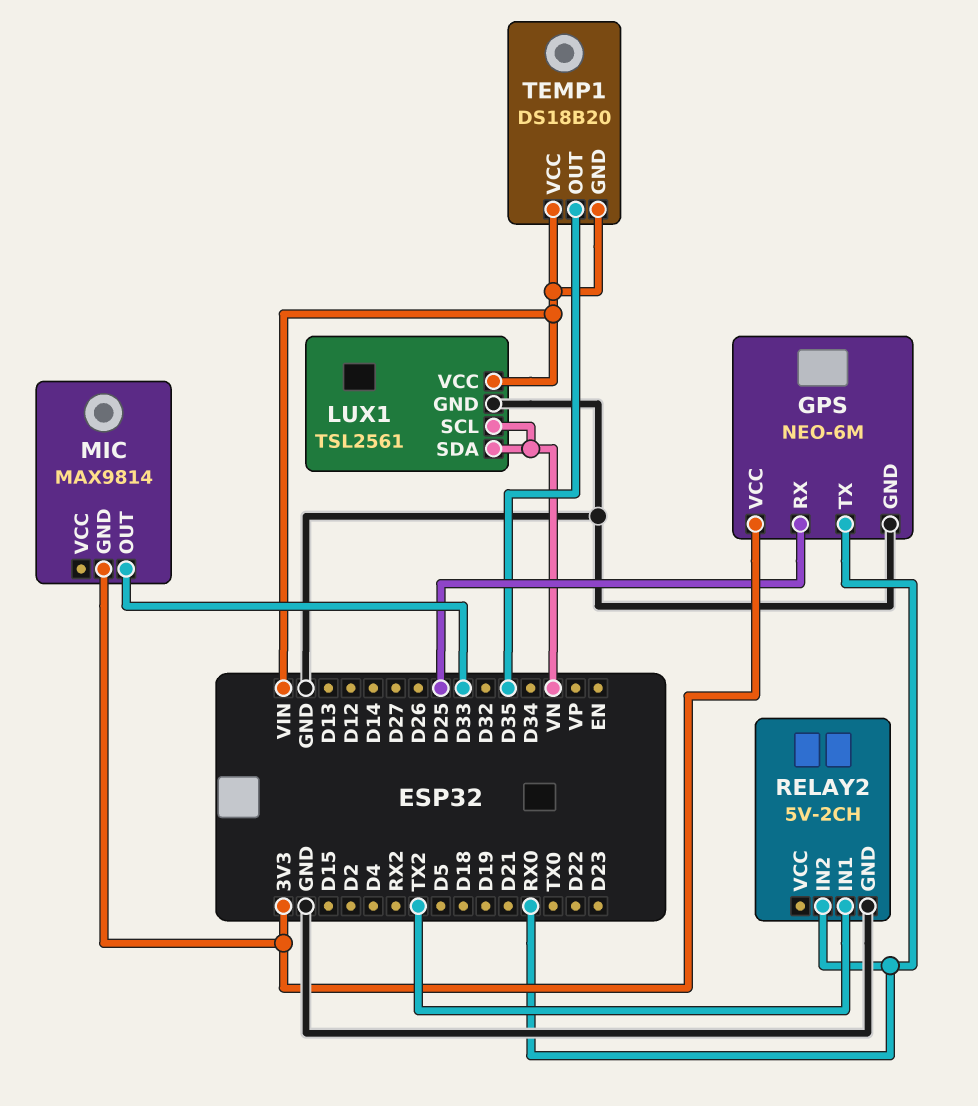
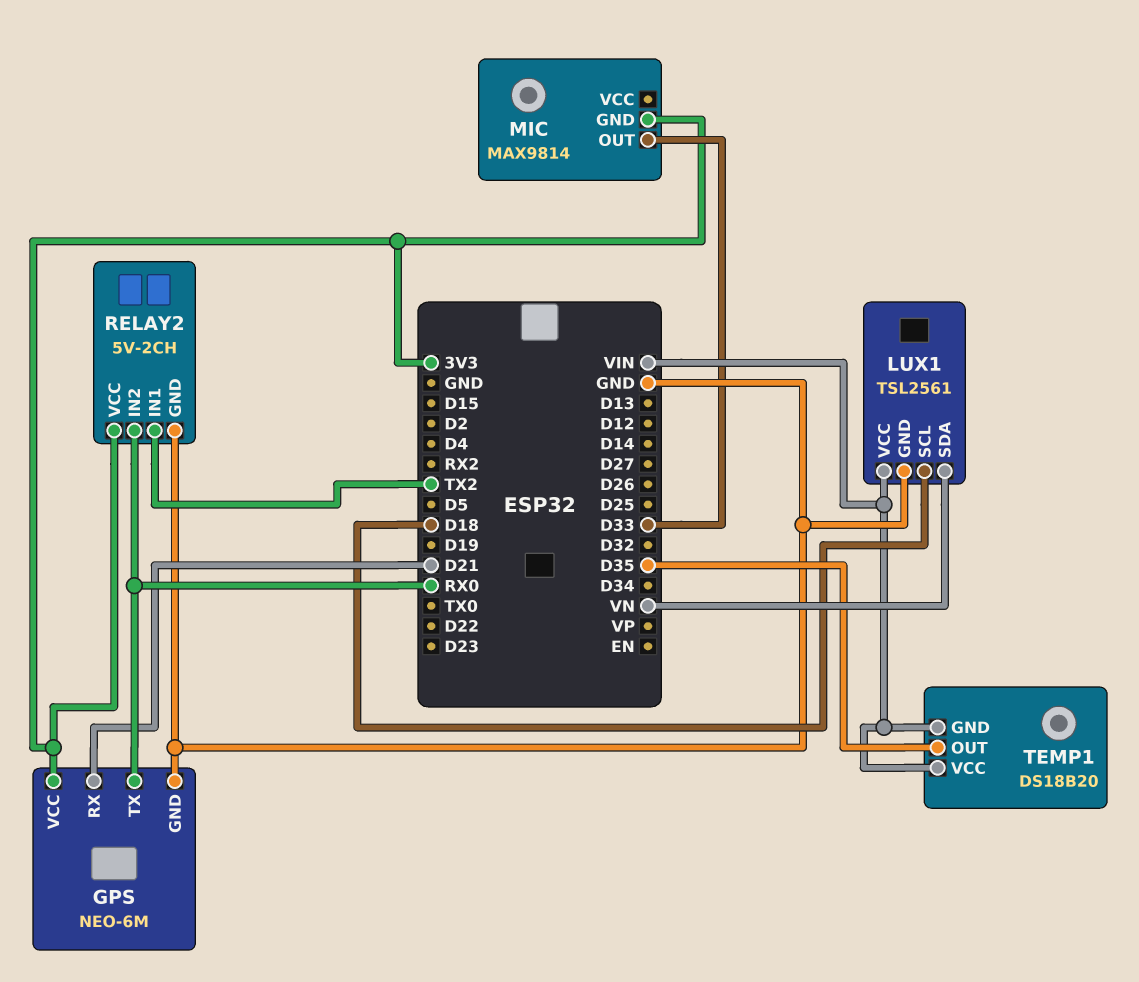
GPS pin RX: D25 -> D21
LUX1 pin SCL: VN -> D18
RELAY2 pin VCC: none -> 3V3

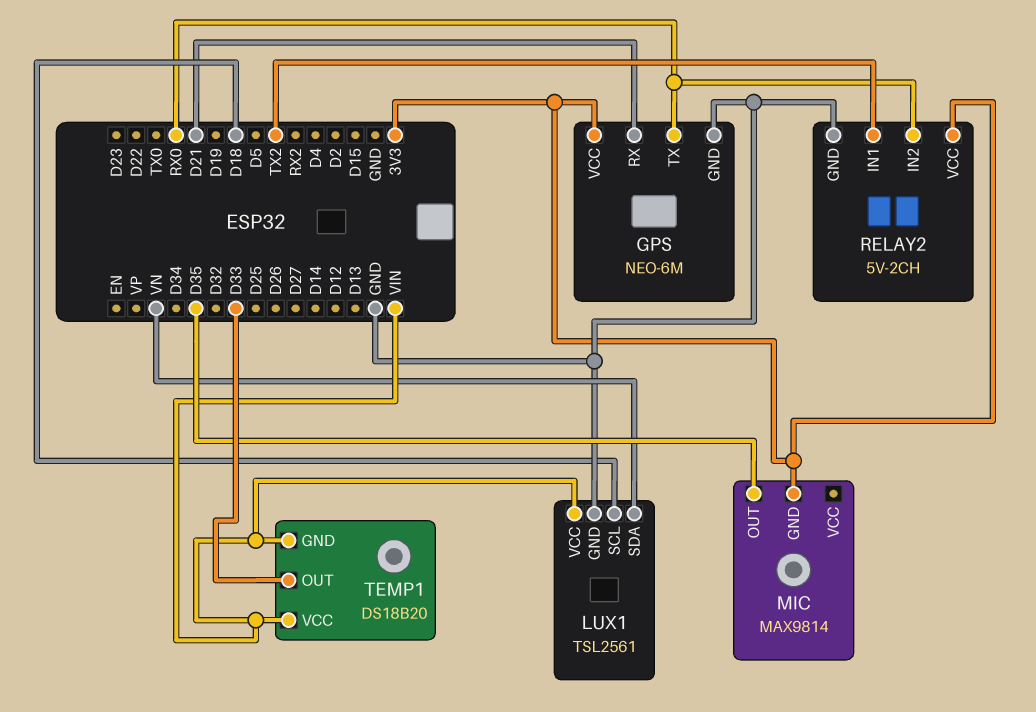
MIC pin OUT: D33 -> D35
TEMP1 pin OUT: D35 -> D33

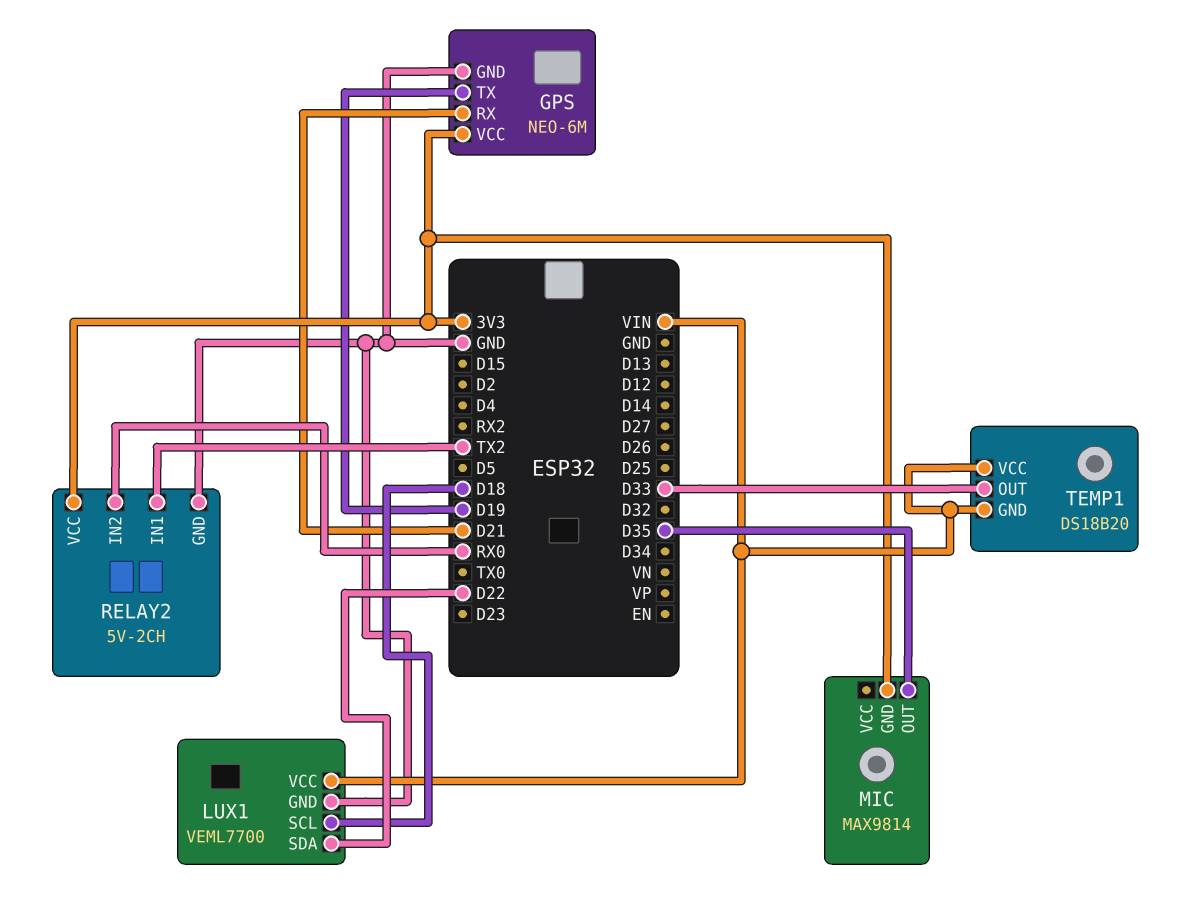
GPS pin TX: RX0 -> D19
LUX1: TSL2561 -> VEML7700
LUX1 pin SDA: VN -> D22

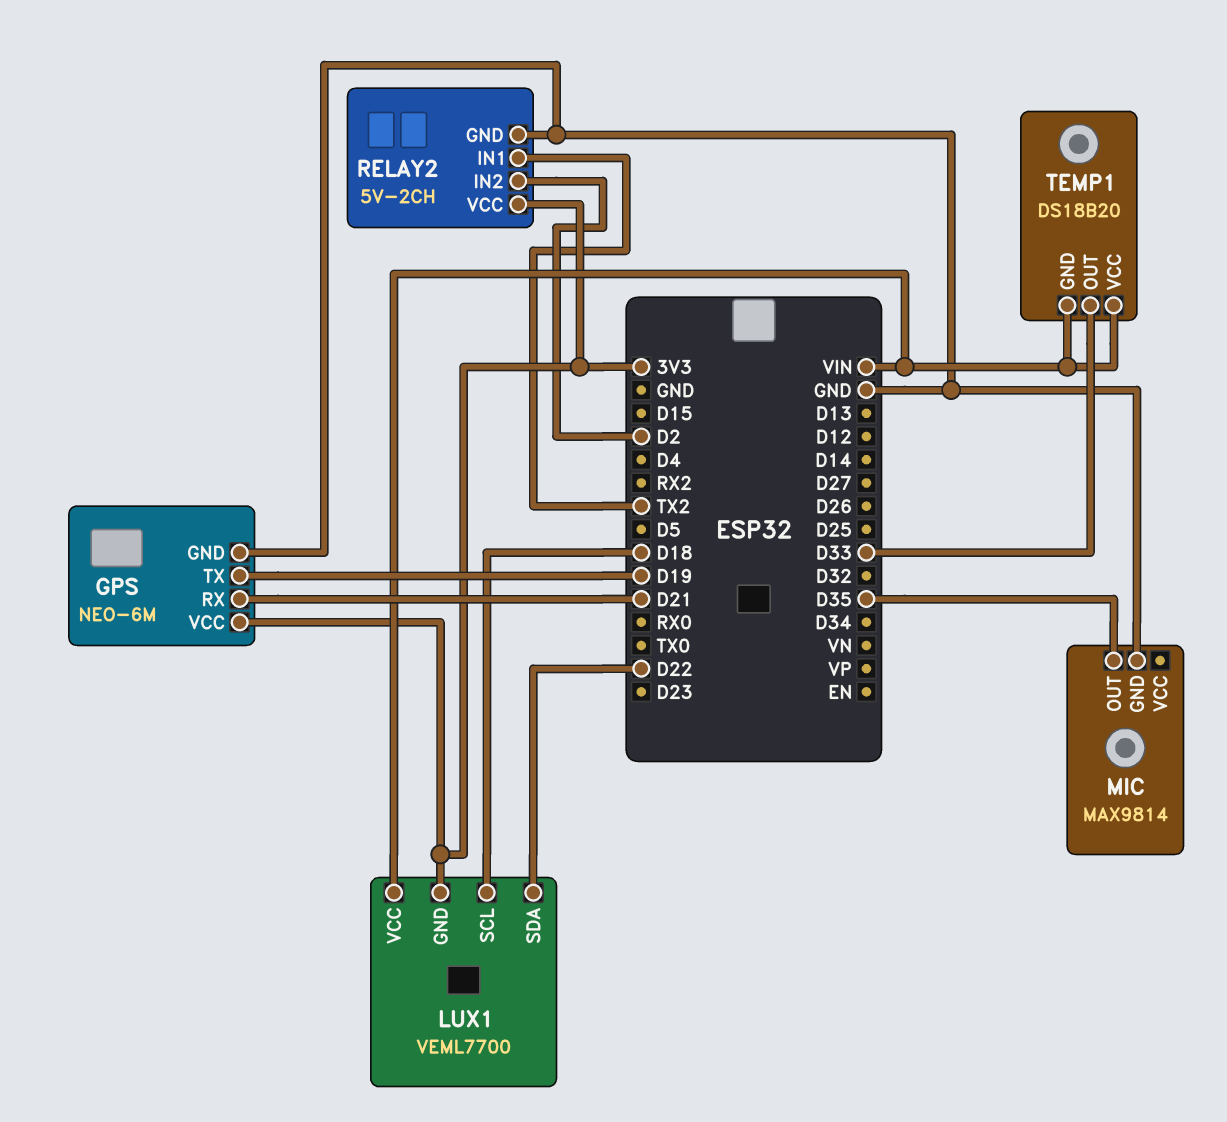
LUX1 pin GND: GND -> 3V3
MIC pin GND: 3V3 -> GND
RELAY2 pin IN2: RX0 -> D2

